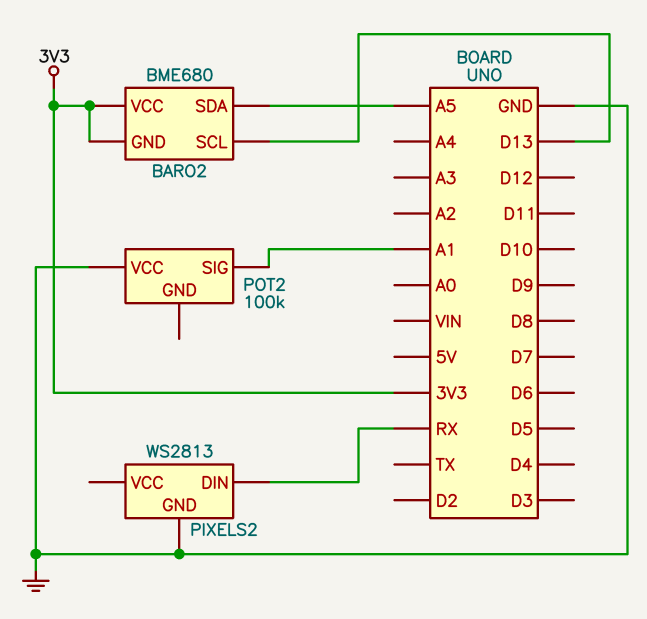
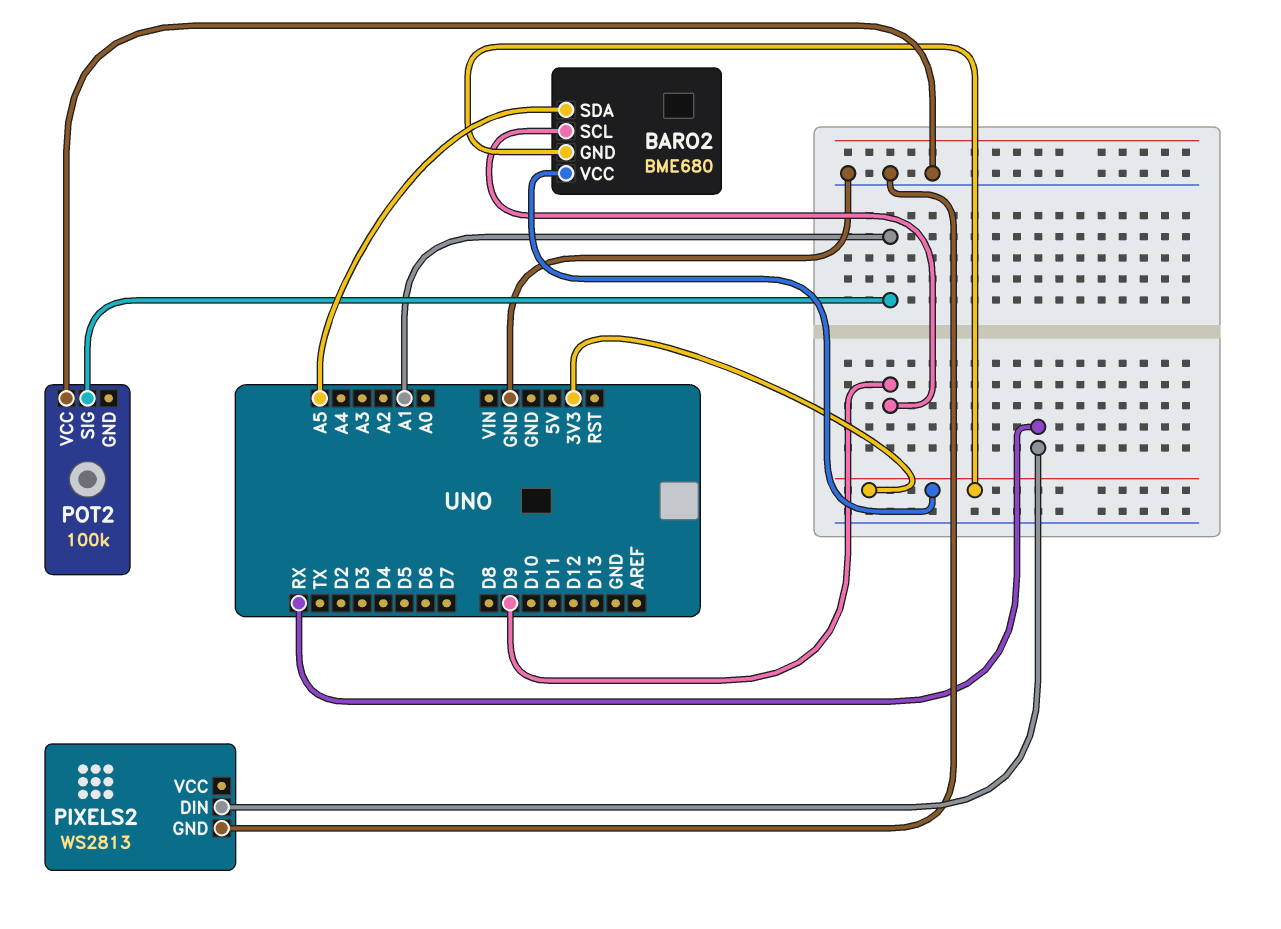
BARO2 pin SCL: D13 -> D9

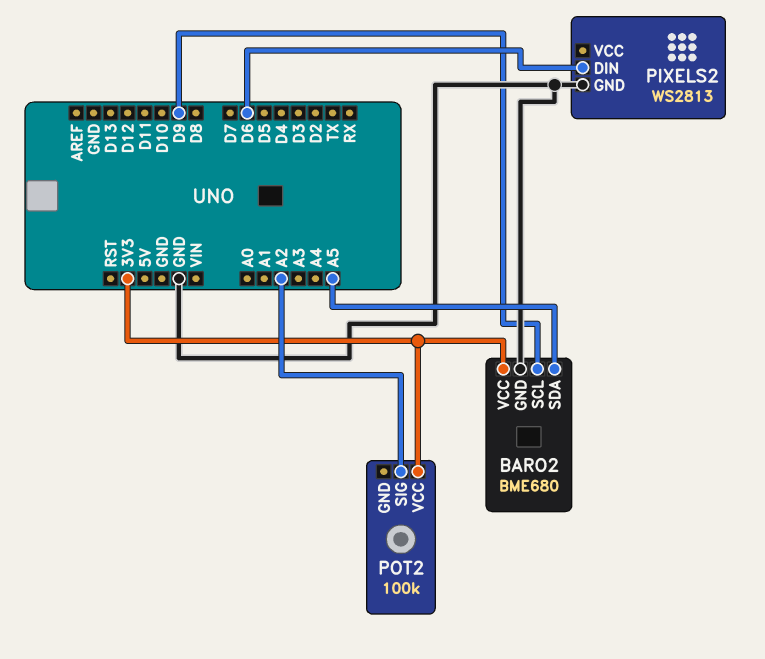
BARO2 pin GND: 3V3 -> GND
PIXELS2 pin DIN: RX -> D6
POT2 pin SIG: A1 -> A2
POT2 pin VCC: GND -> 3V3

